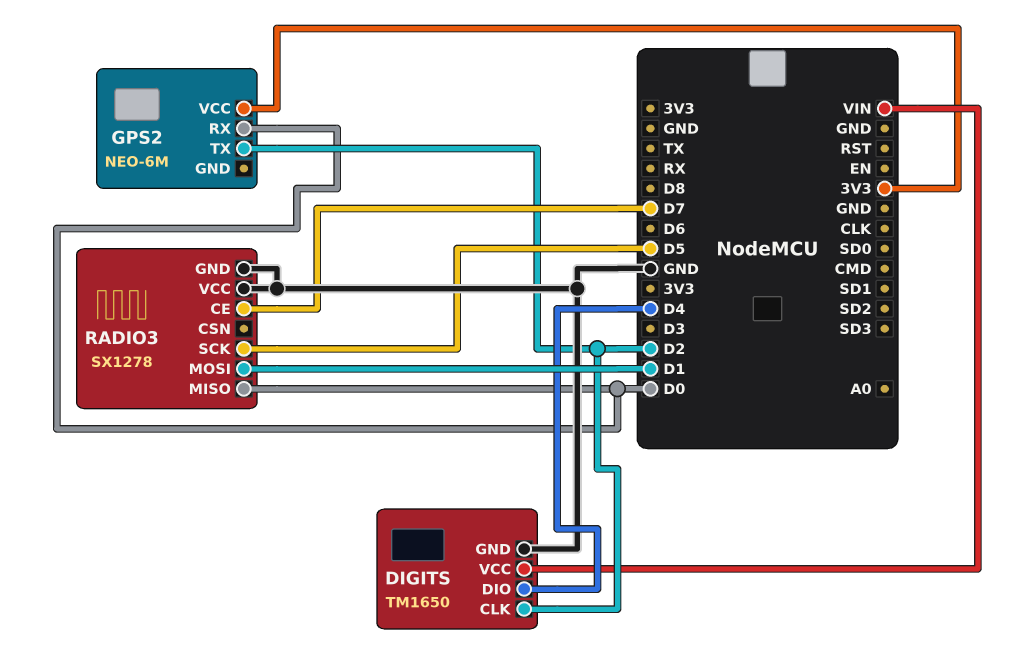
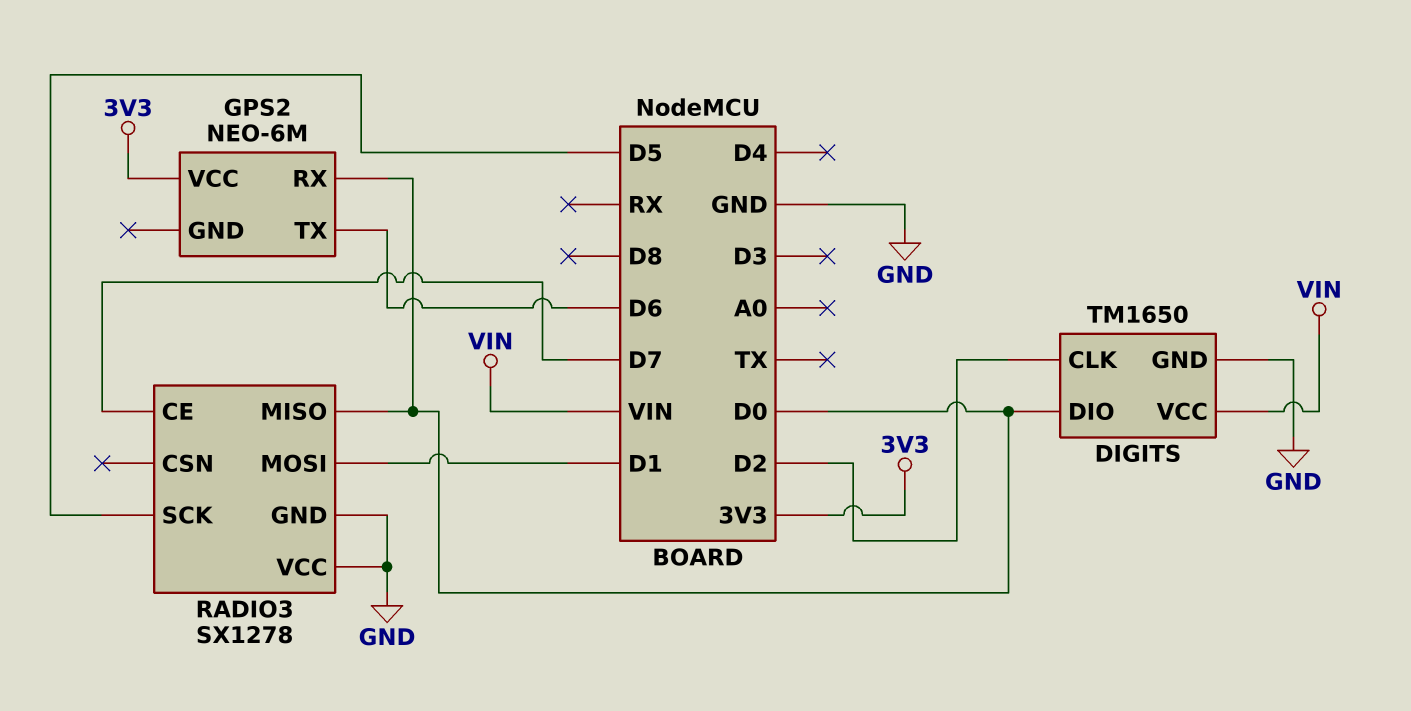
DIGITS pin DIO: D4 -> D0
GPS2 pin TX: D2 -> D6

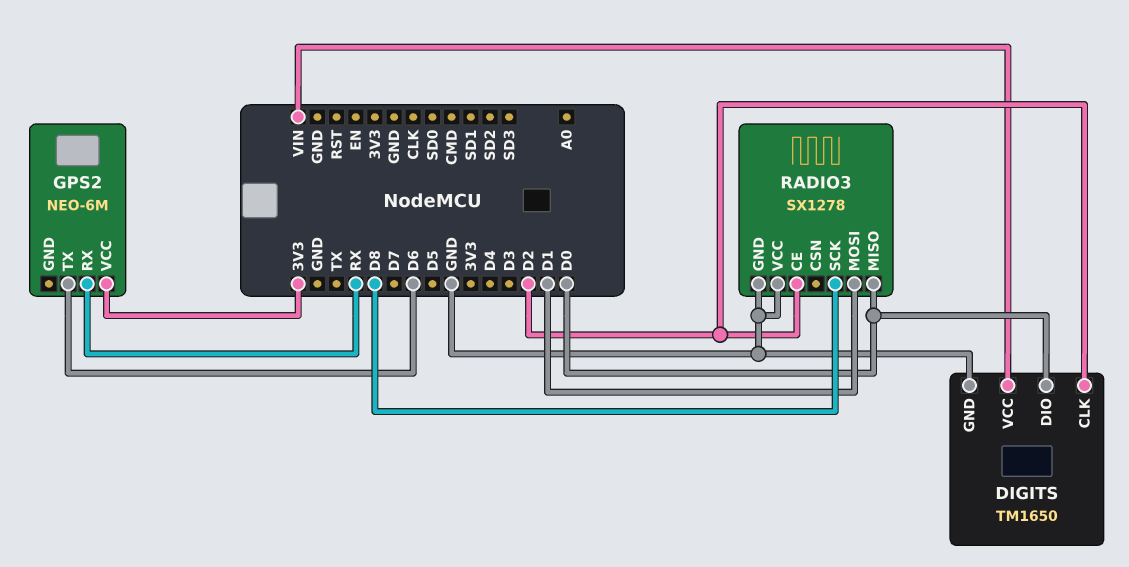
GPS2 pin RX: D0 -> RX
RADIO3 pin CE: D7 -> D2
RADIO3 pin SCK: D5 -> D8

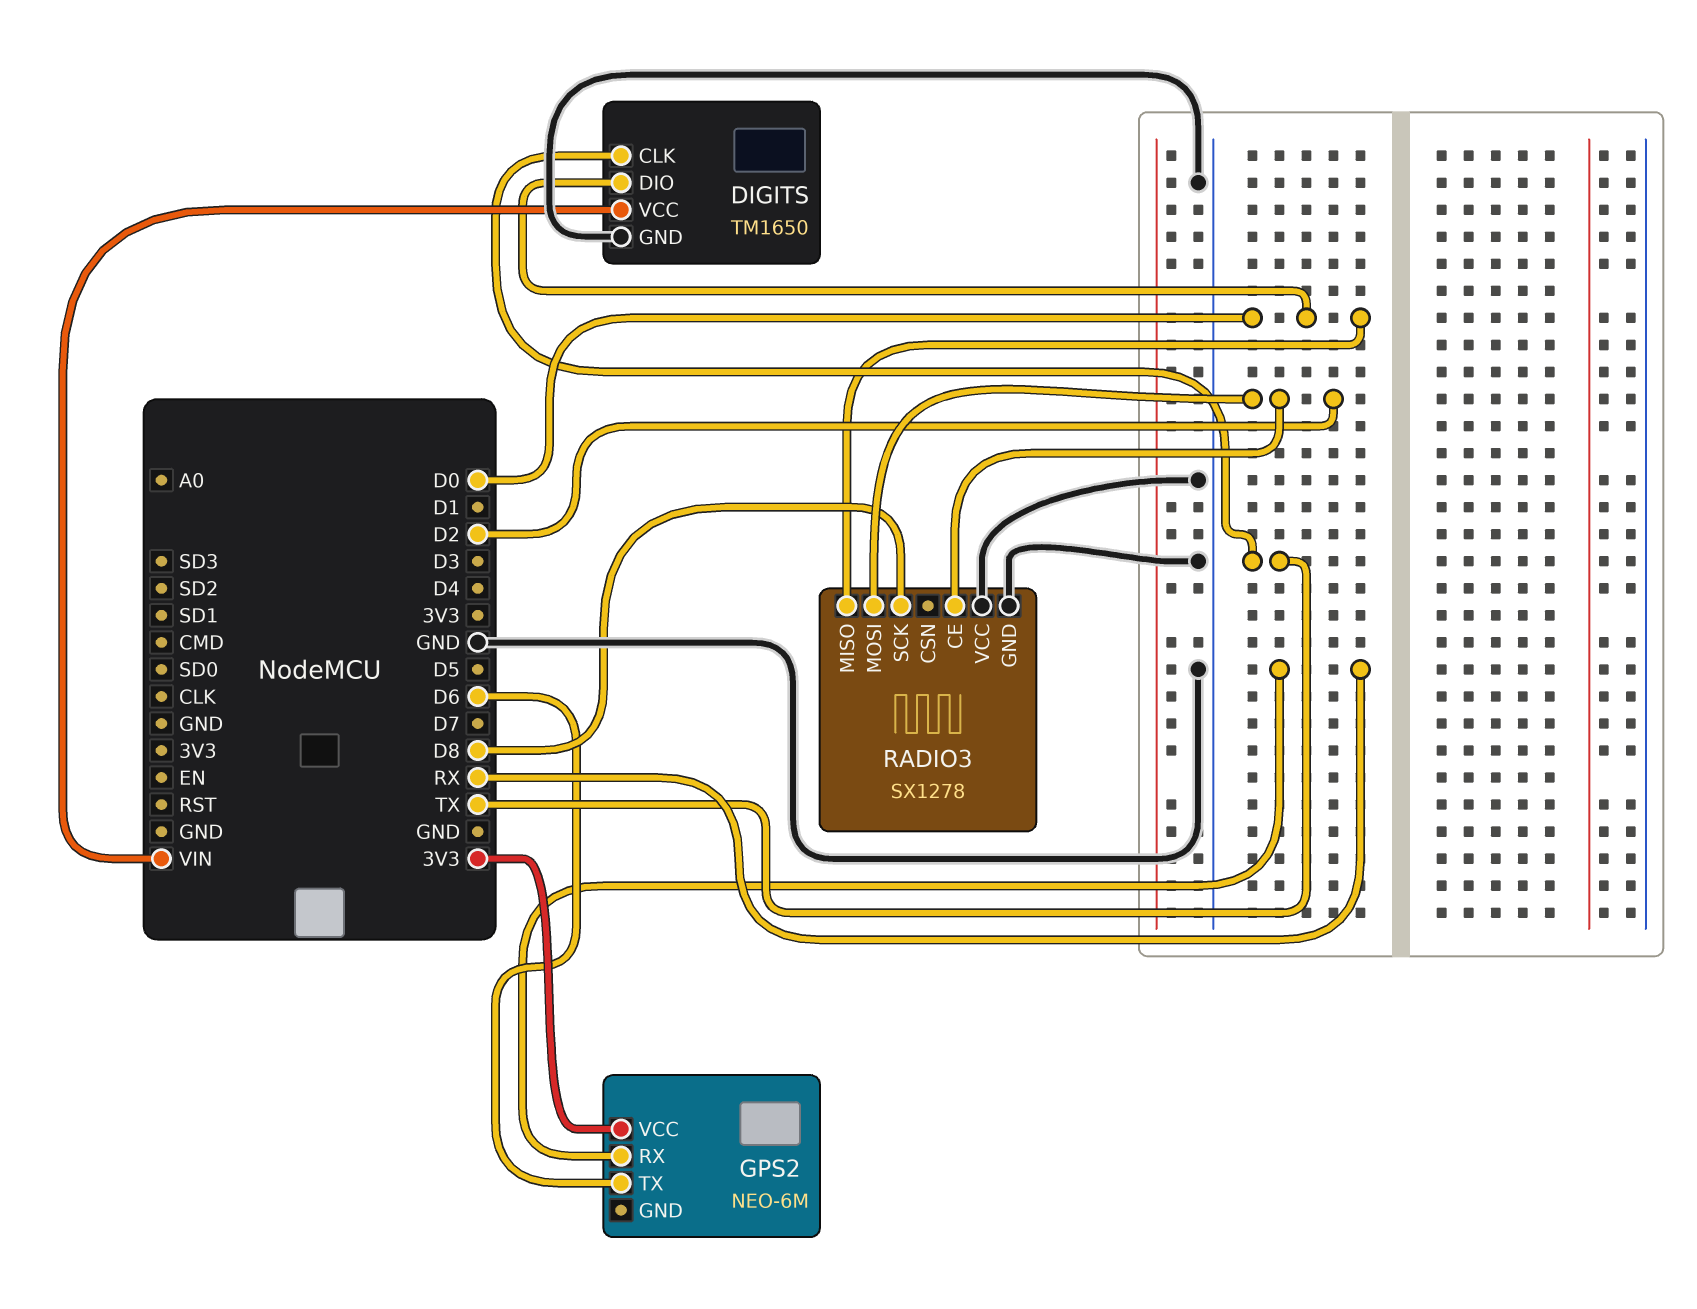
DIGITS pin CLK: D2 -> TX
RADIO3 pin MOSI: D1 -> D2

